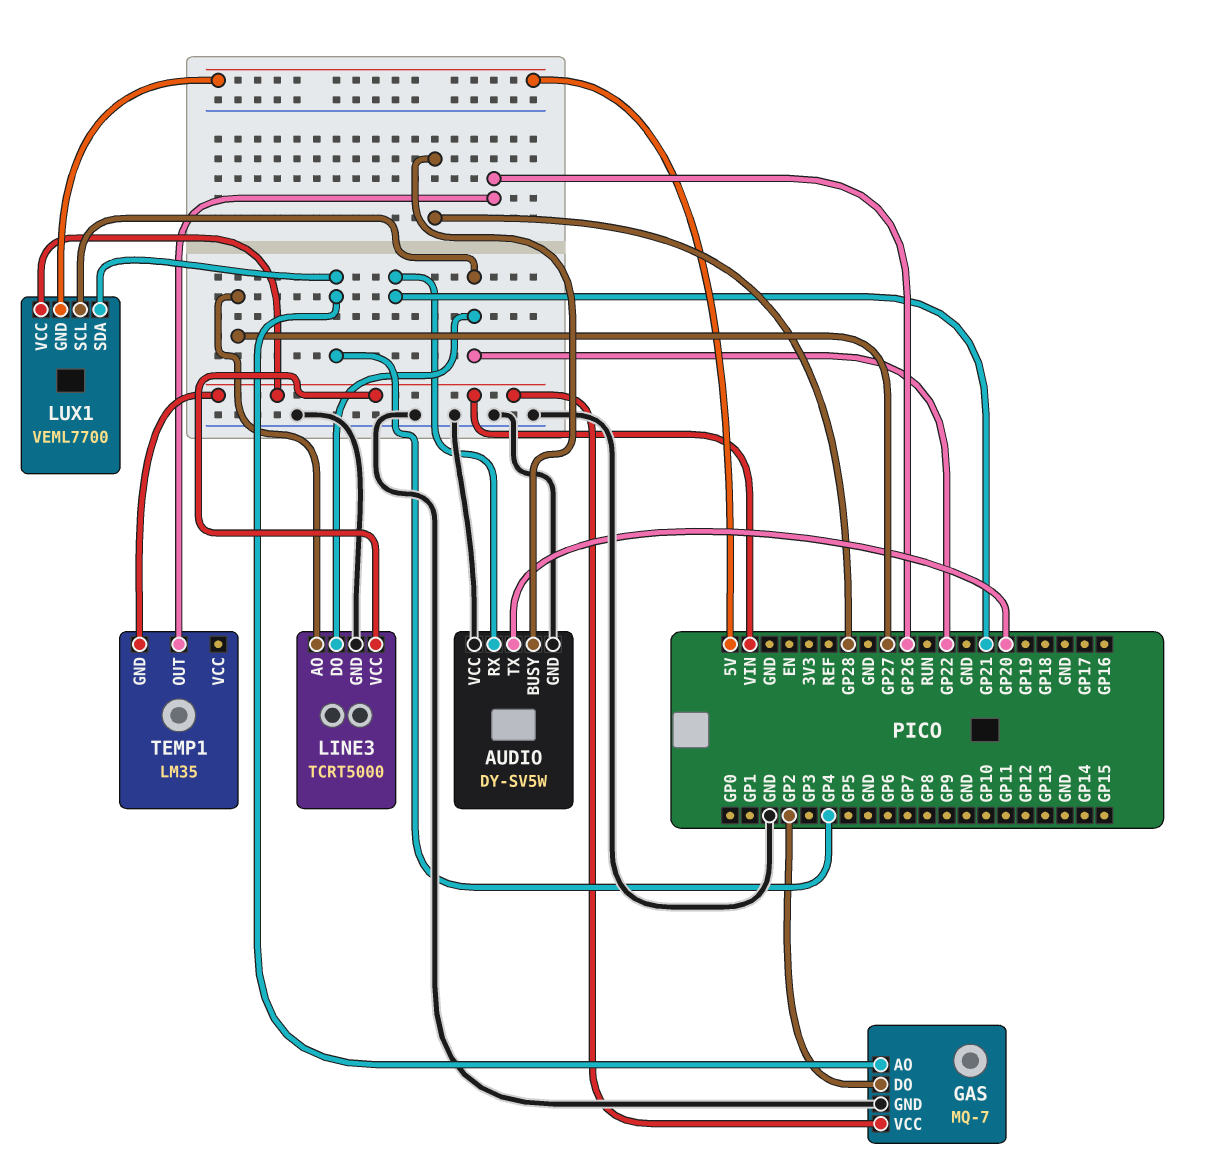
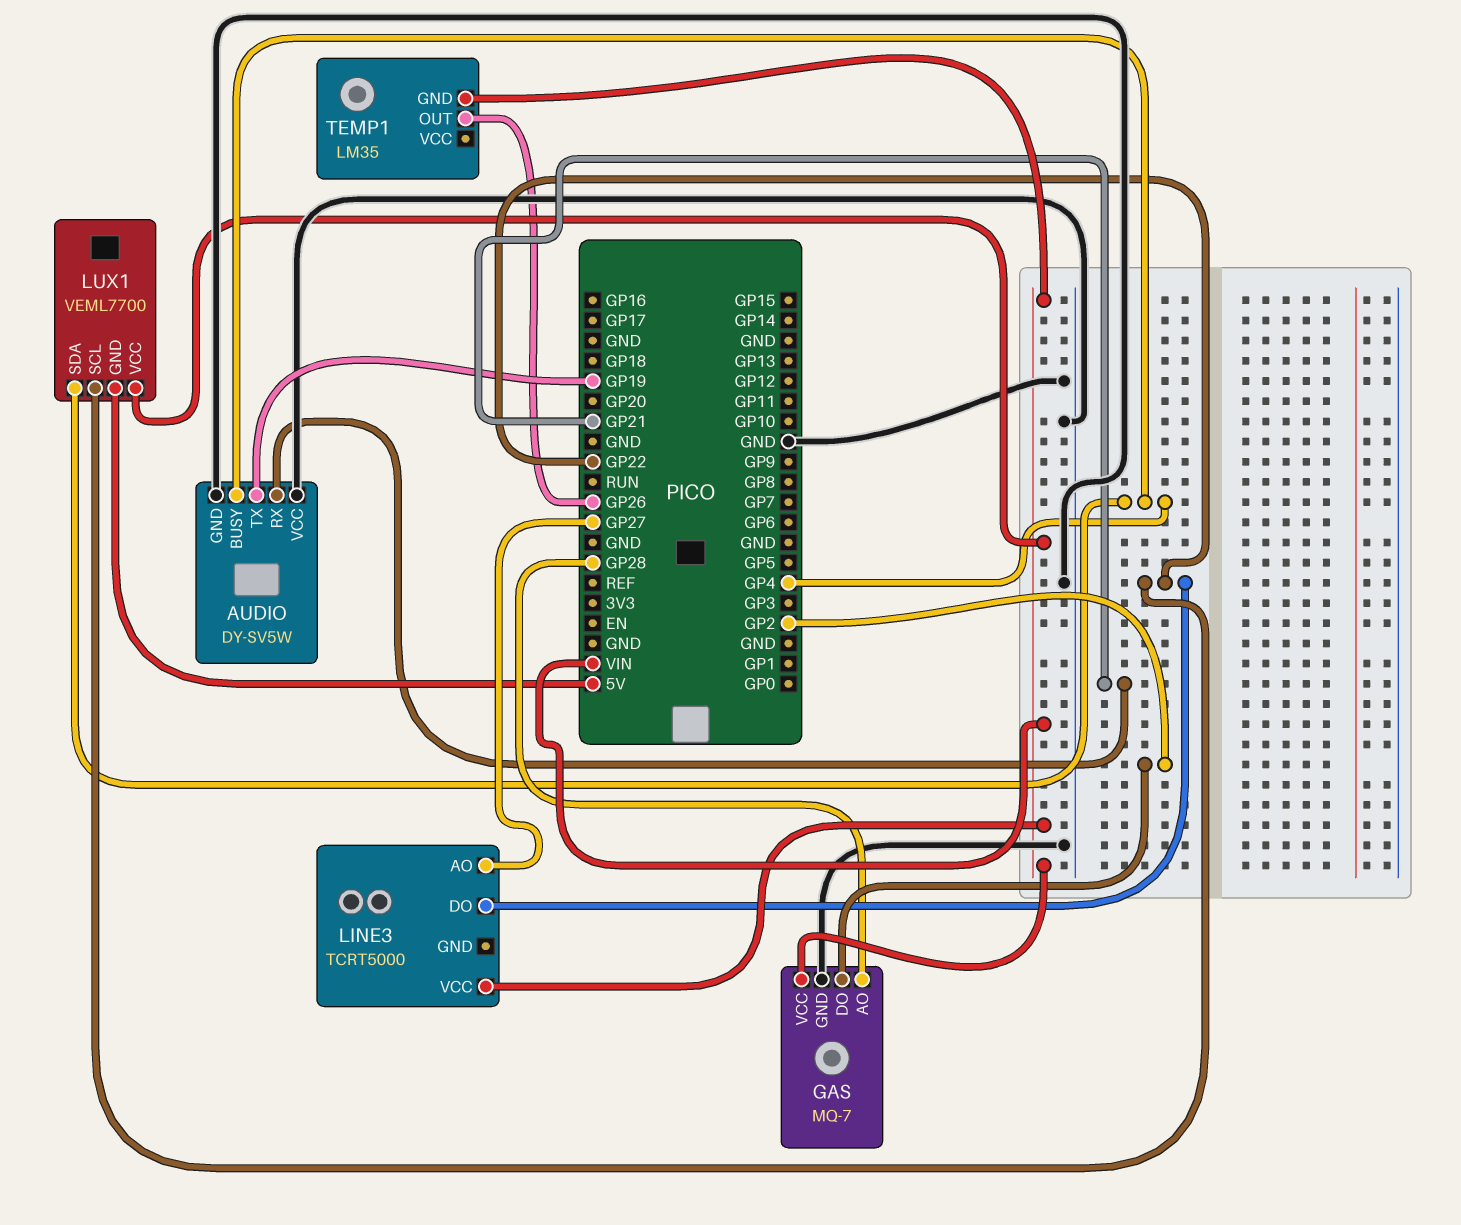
AUDIO pin BUSY: GP28 -> GP4
AUDIO pin TX: GP20 -> GP19
GAS pin AO: GP4 -> GP28
LINE3 pin GND: GND -> none

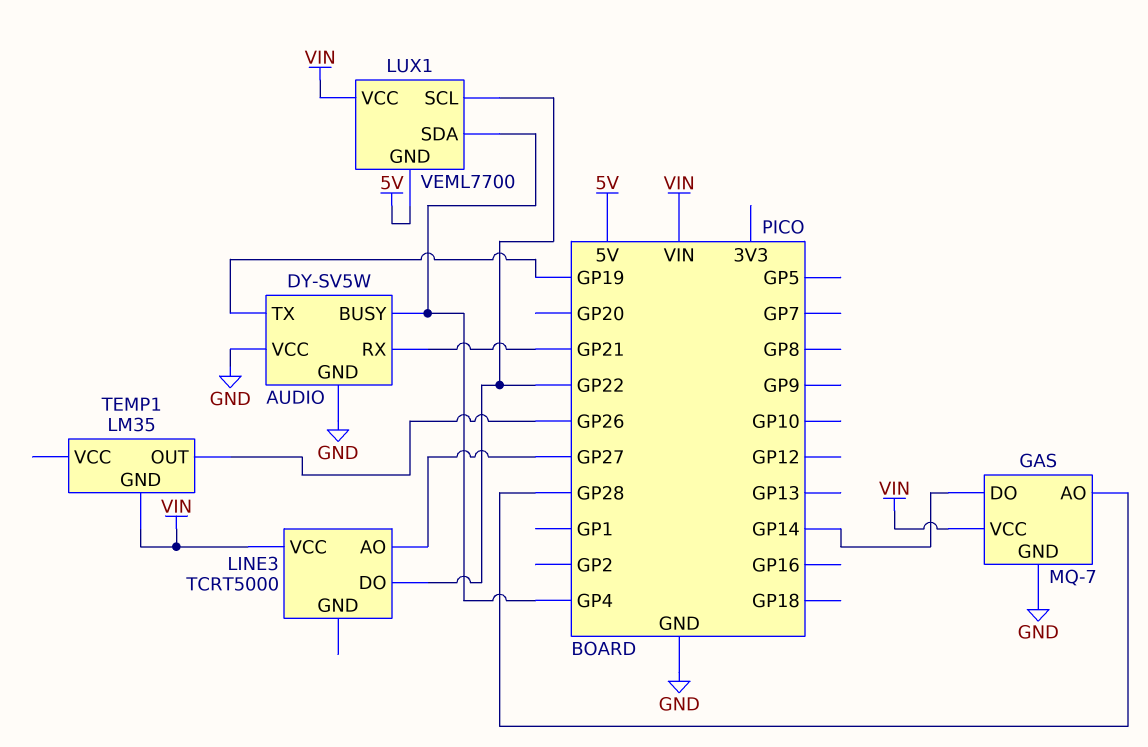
GAS pin DO: GP2 -> GP14

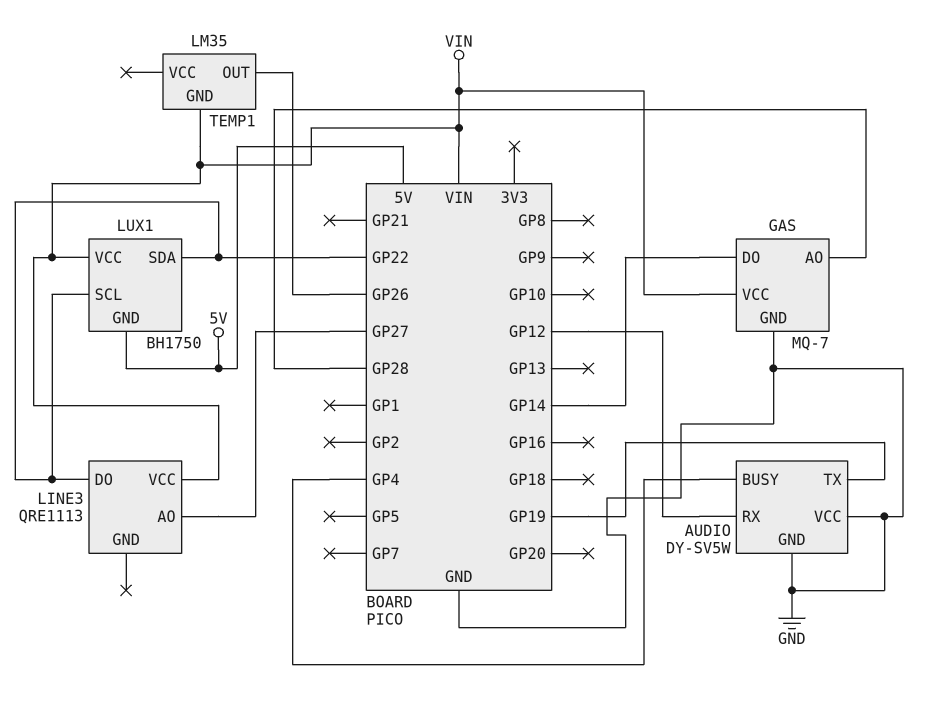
AUDIO pin RX: GP21 -> GP12
LINE3: TCRT5000 -> QRE1113
LUX1: VEML7700 -> BH1750
LUX1 pin SDA: GP4 -> GP22

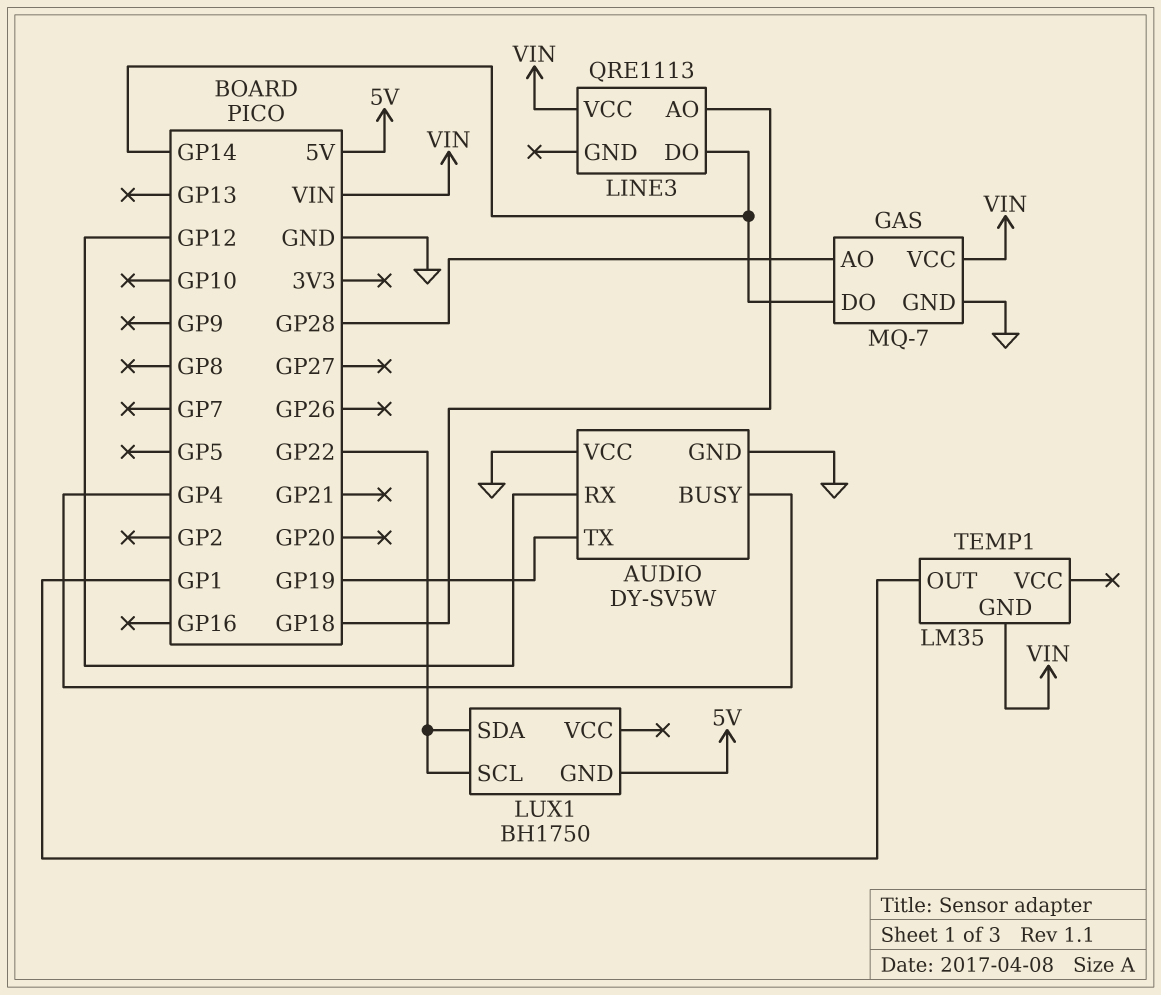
LINE3 pin AO: GP27 -> GP18
LINE3 pin DO: GP22 -> GP14
LUX1 pin VCC: VIN -> none
TEMP1 pin OUT: GP26 -> GP1

